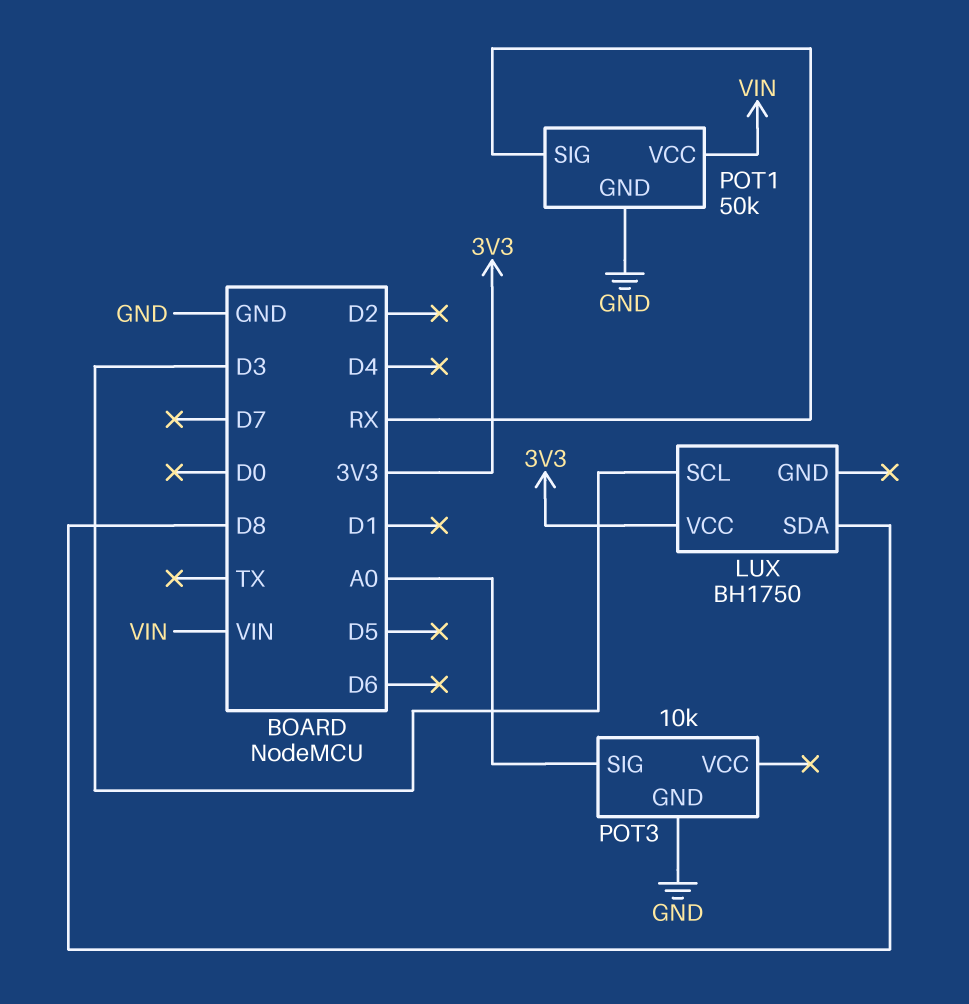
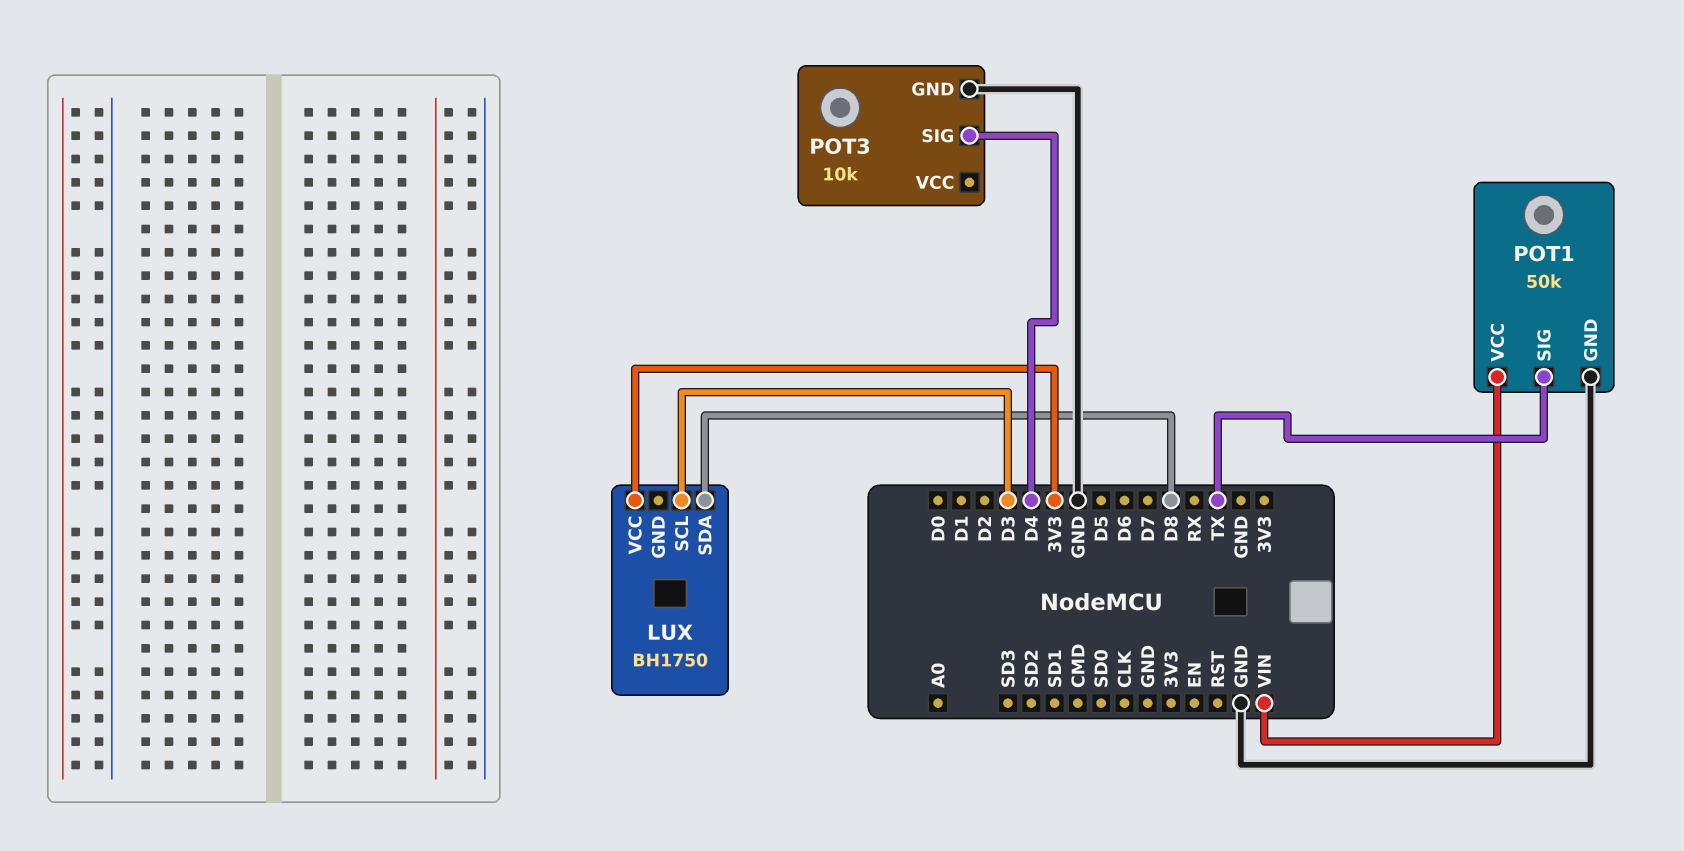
POT1 pin SIG: RX -> TX
POT3 pin SIG: A0 -> D4

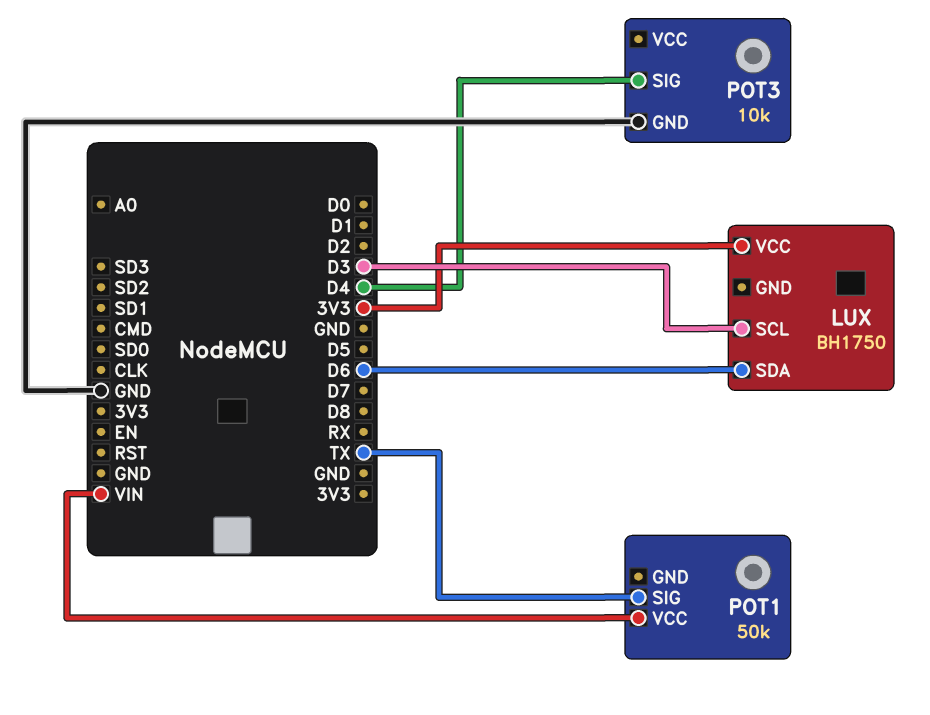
LUX pin SDA: D8 -> D6
POT1 pin GND: GND -> none

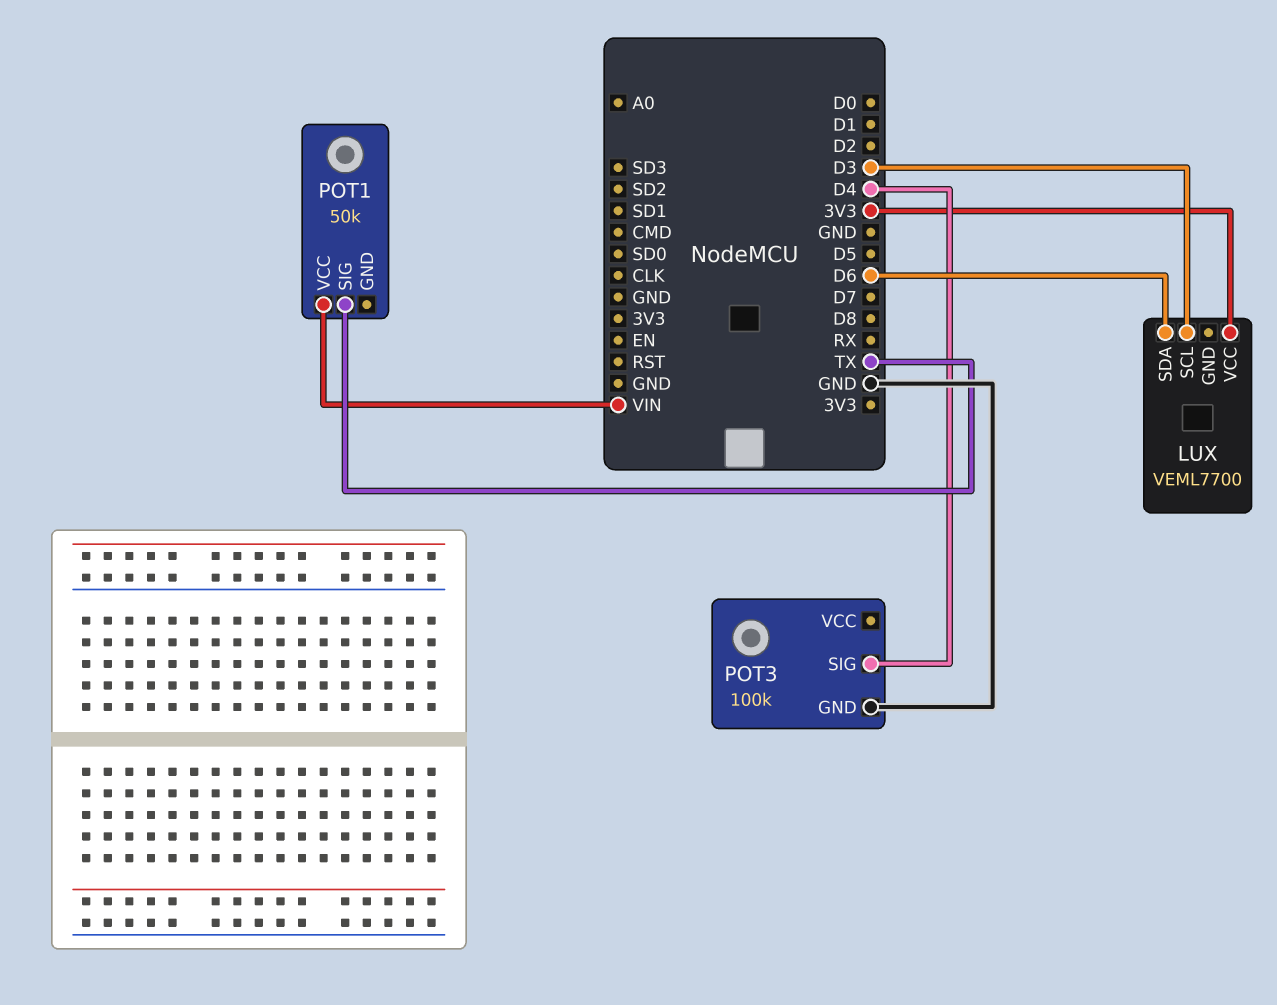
LUX: BH1750 -> VEML7700
POT3: 10k -> 100k

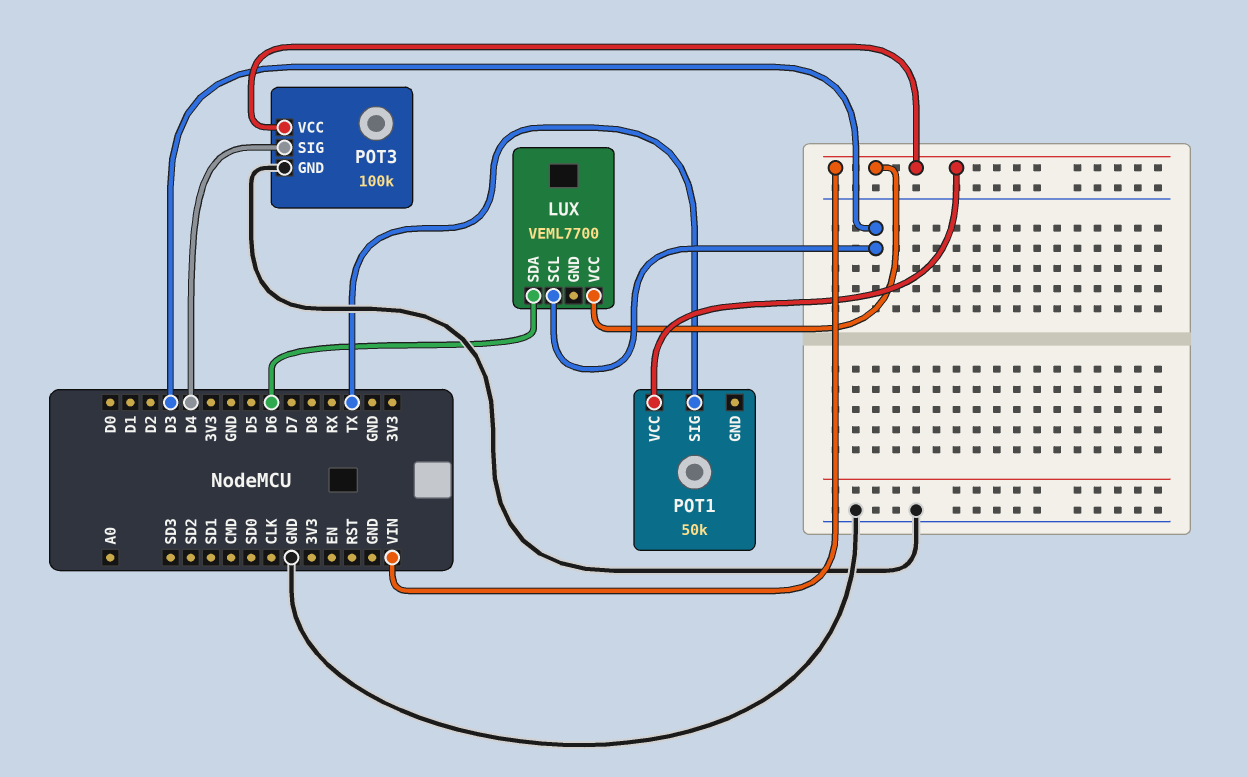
LUX pin VCC: 3V3 -> VIN
POT3 pin VCC: none -> VIN

